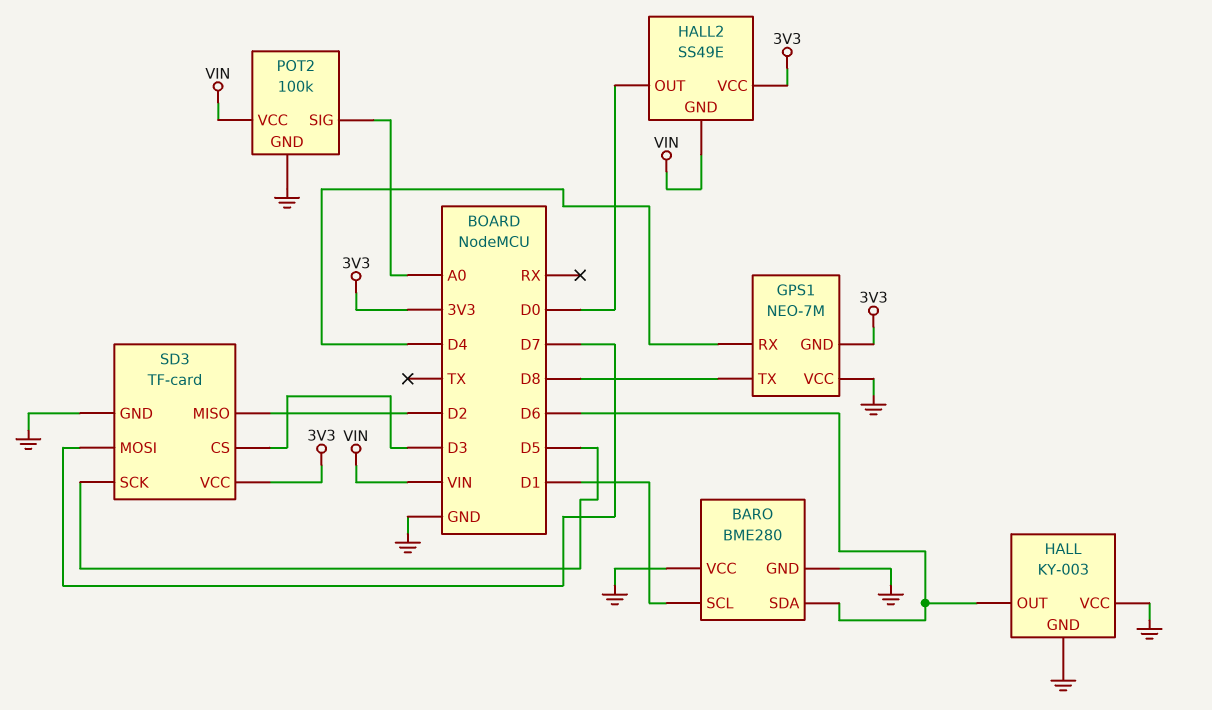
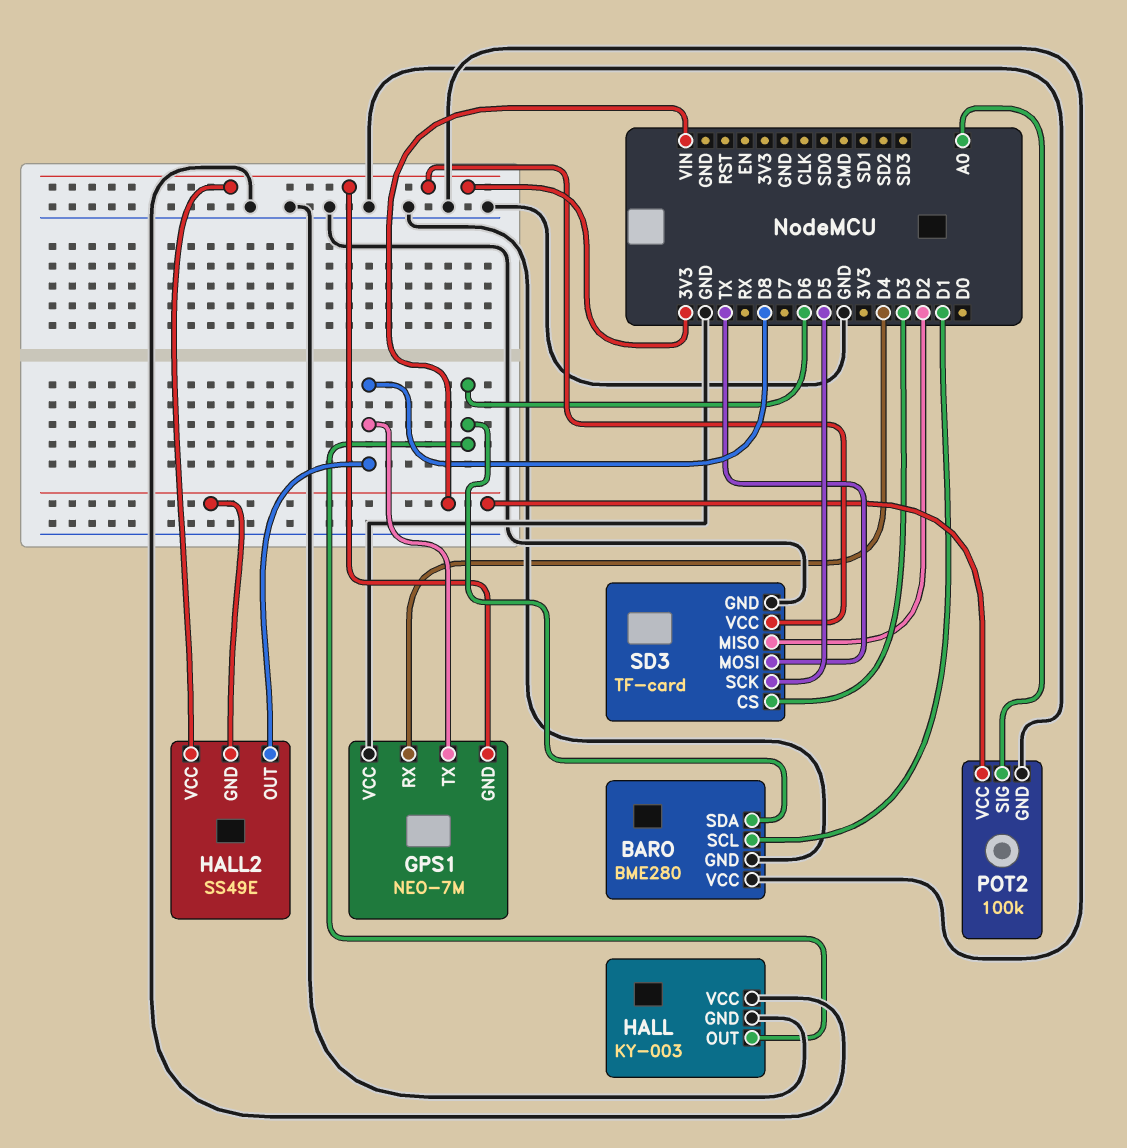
HALL2 pin OUT: D0 -> D8
SD3 pin MOSI: D7 -> TX

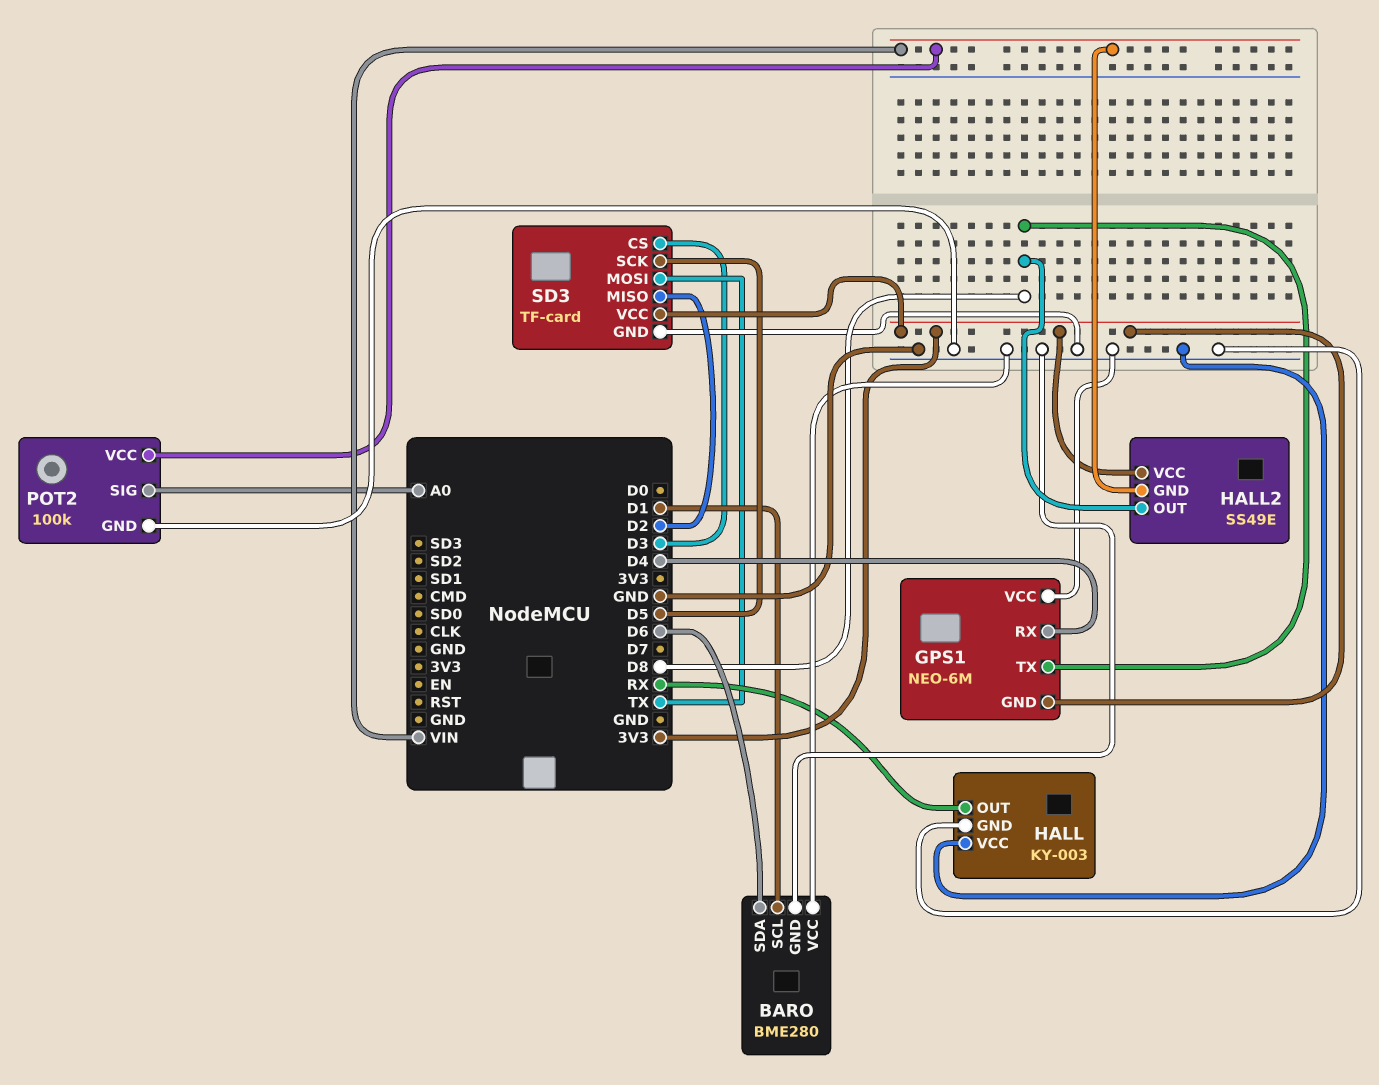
GPS1: NEO-7M -> NEO-6M
HALL pin OUT: D6 -> RX

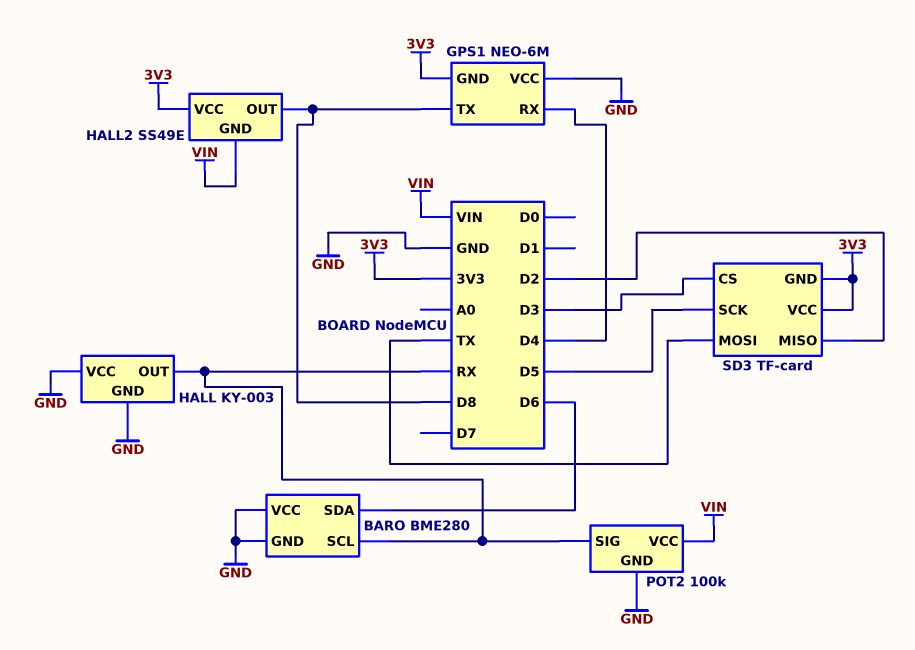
BARO pin SCL: D1 -> RX
POT2 pin SIG: A0 -> RX
SD3 pin GND: GND -> 3V3

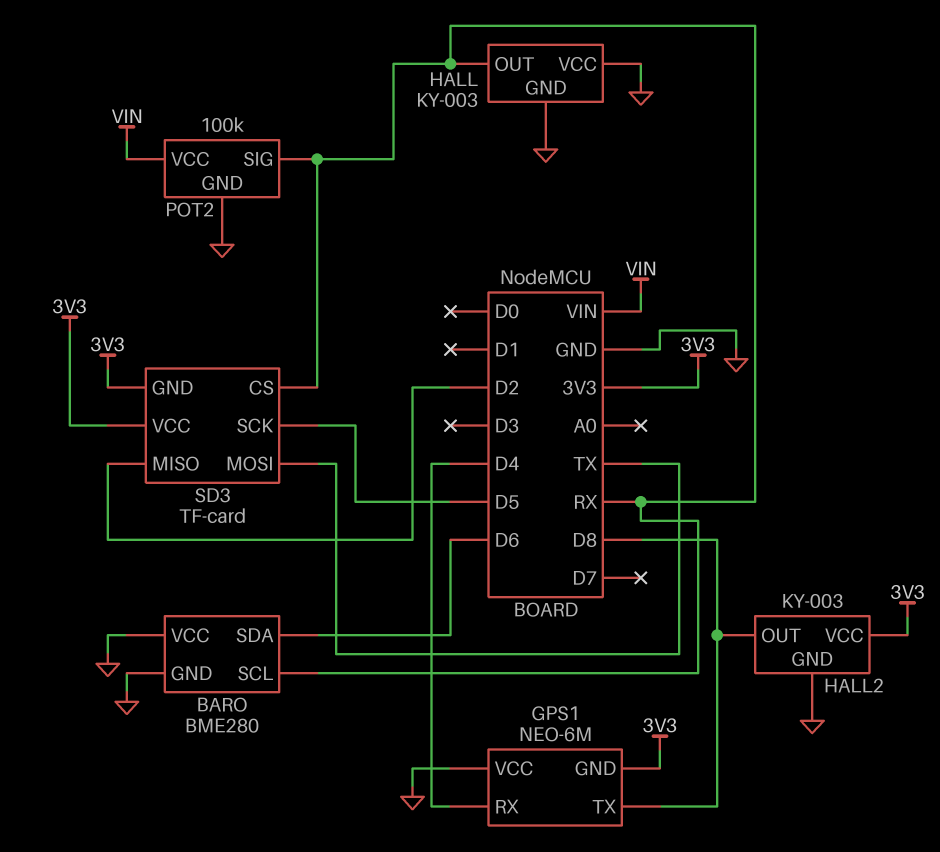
HALL2: SS49E -> KY-003
HALL2 pin GND: VIN -> GND
SD3 pin CS: D3 -> RX

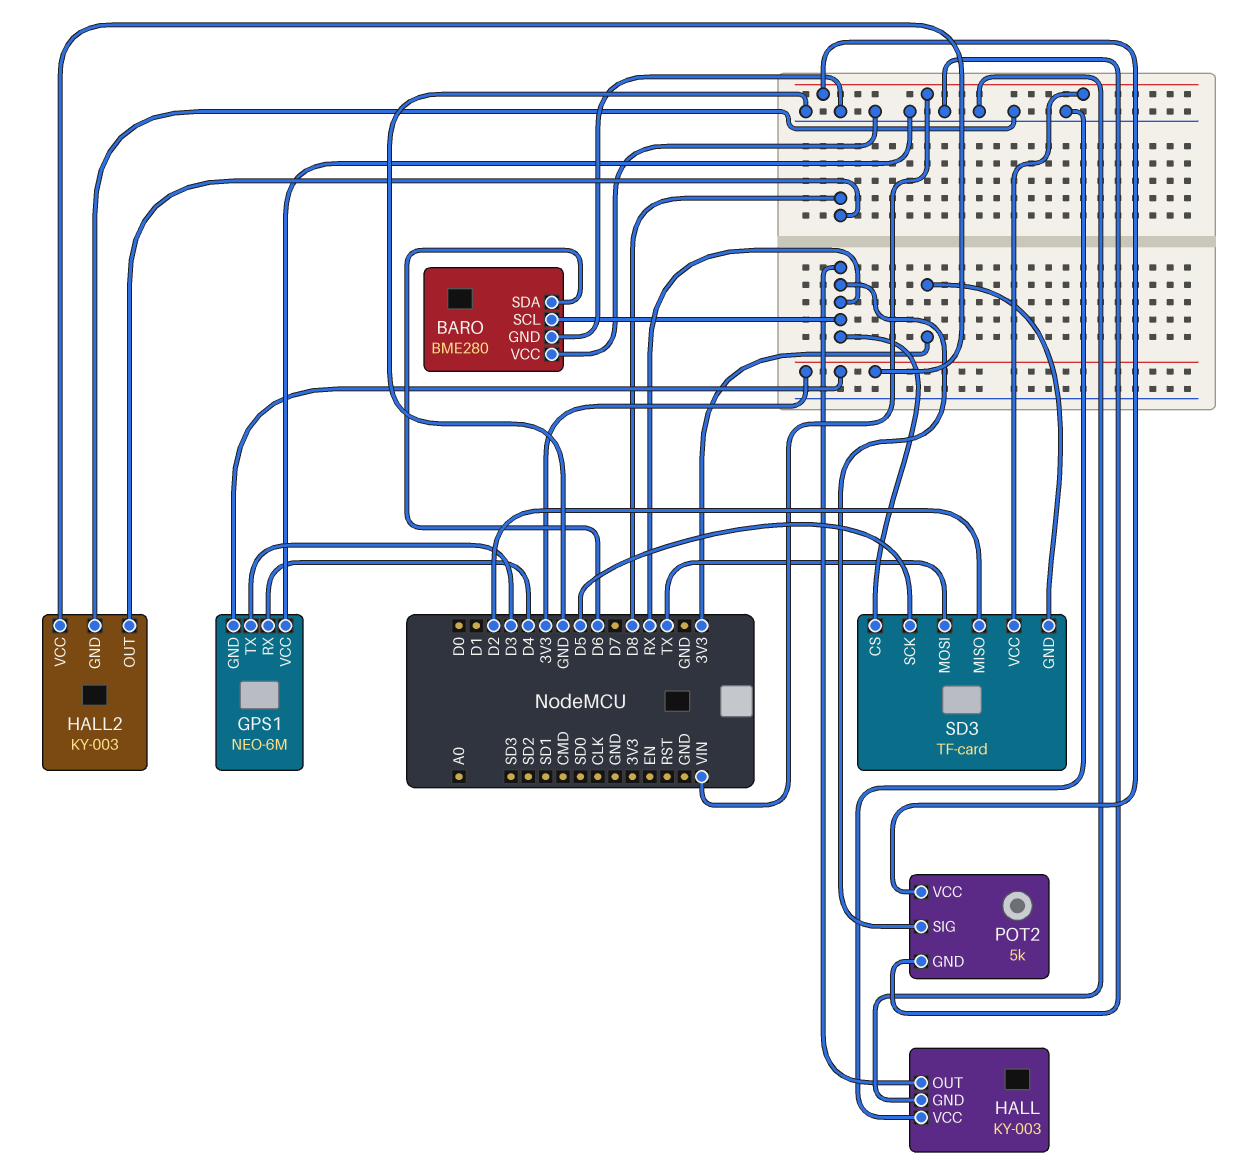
GPS1 pin TX: D8 -> D3
POT2: 100k -> 5k
SD3 pin VCC: 3V3 -> VIN

